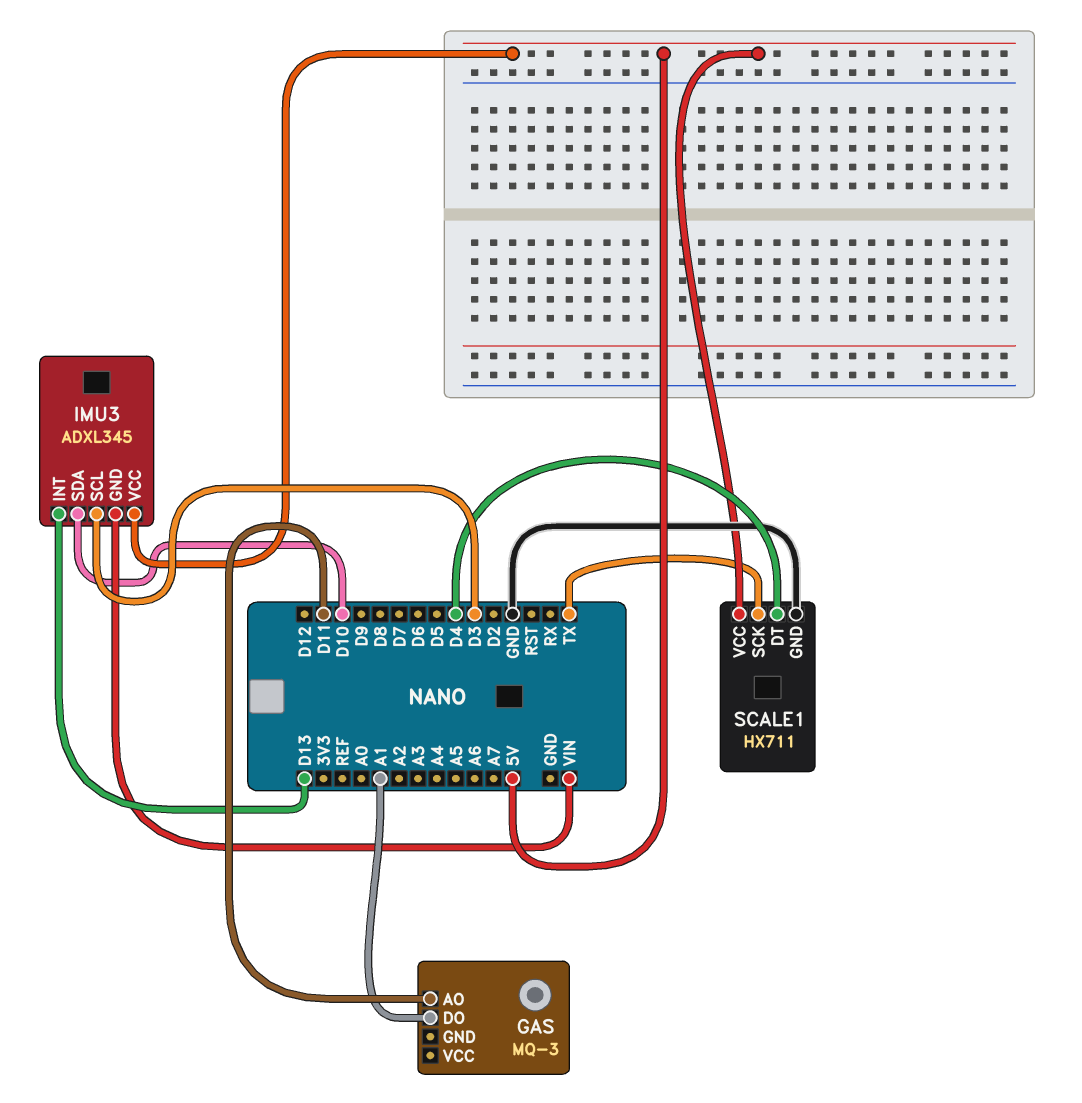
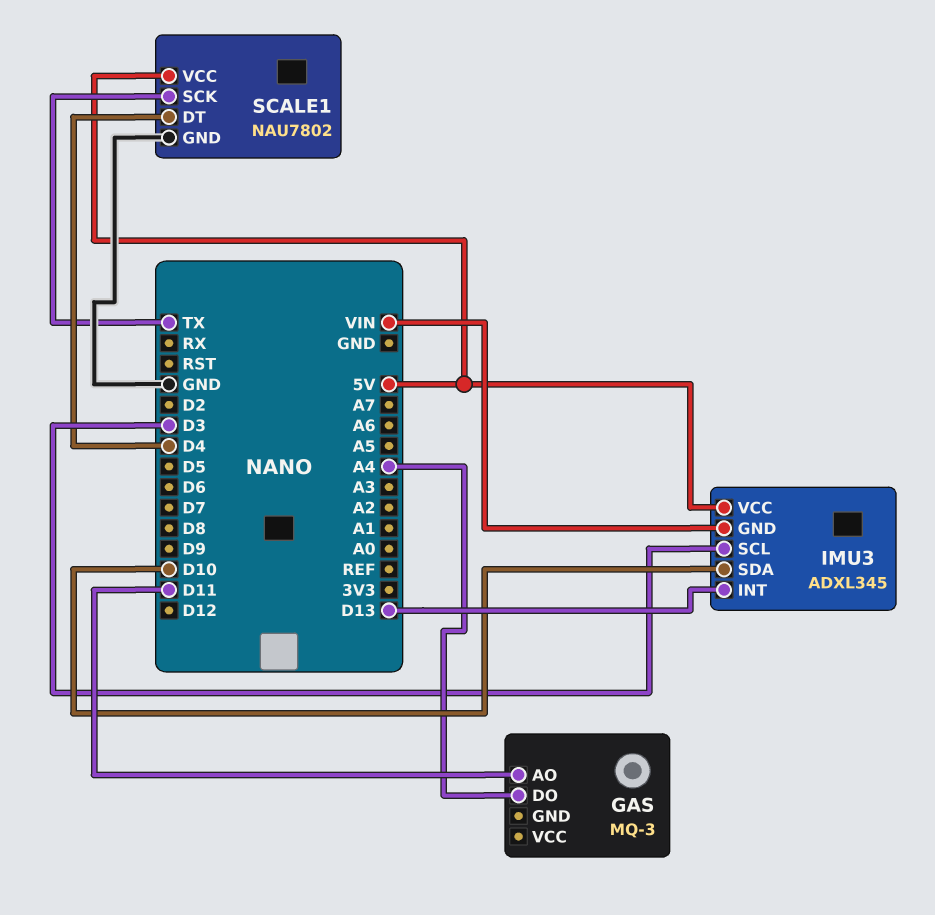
GAS pin DO: A1 -> A4
SCALE1: HX711 -> NAU7802

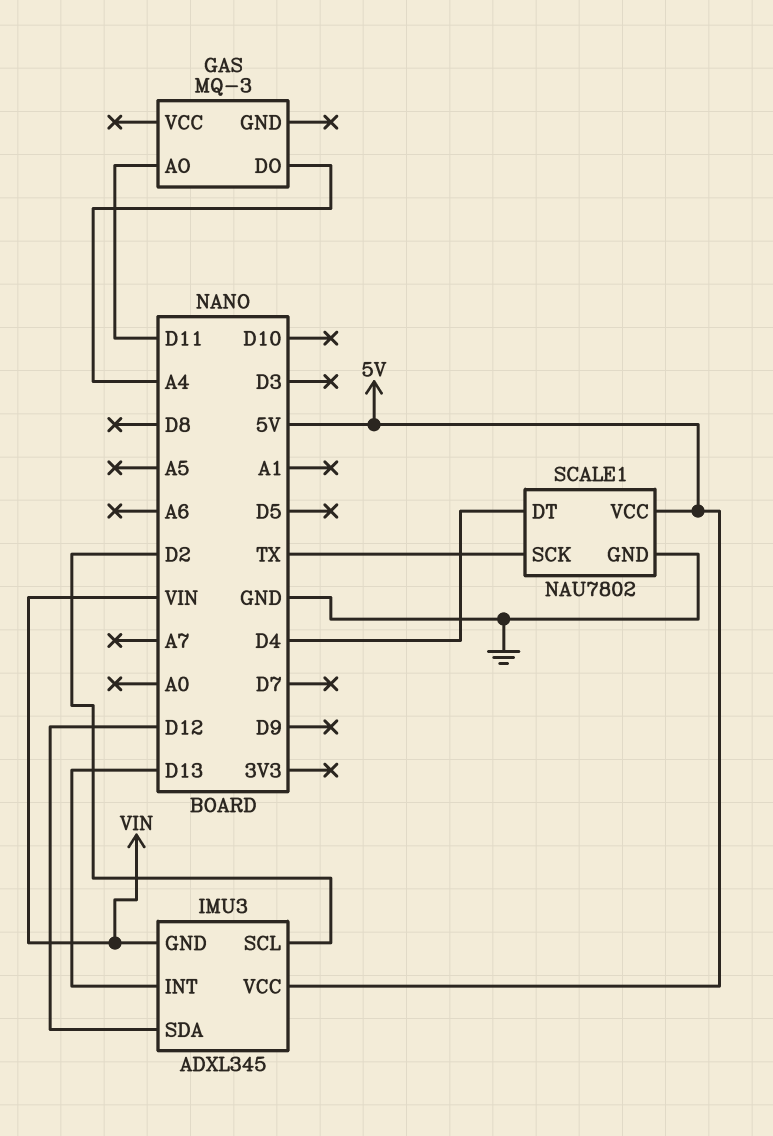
IMU3 pin SCL: D3 -> D2
IMU3 pin SDA: D10 -> D12

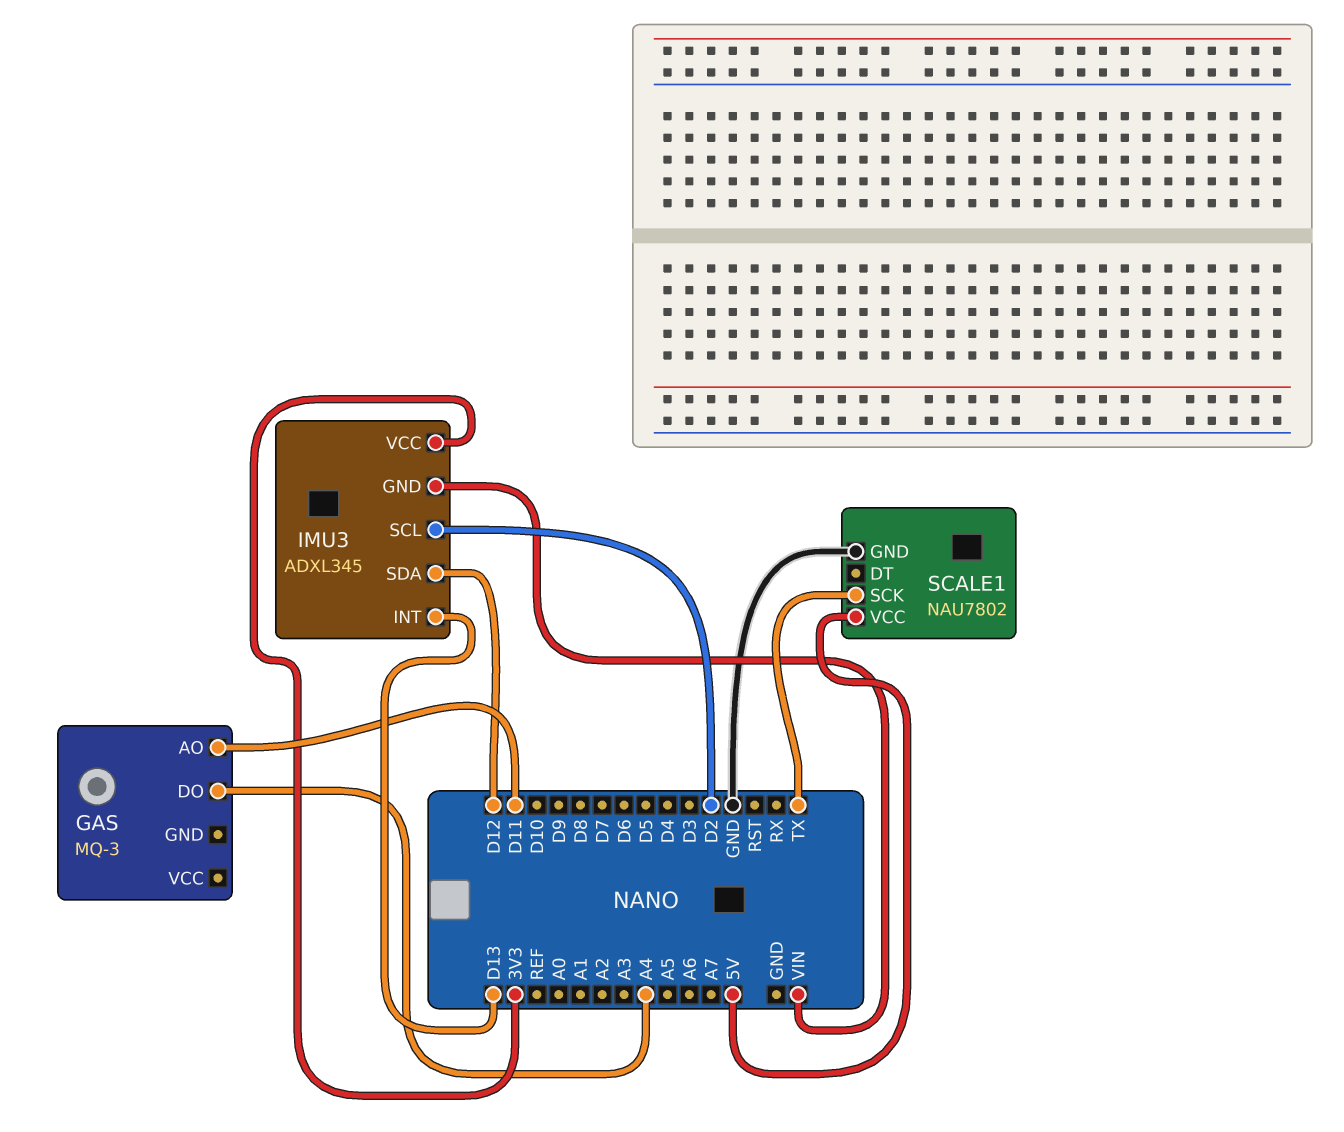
IMU3 pin VCC: 5V -> 3V3
SCALE1 pin DT: D4 -> none

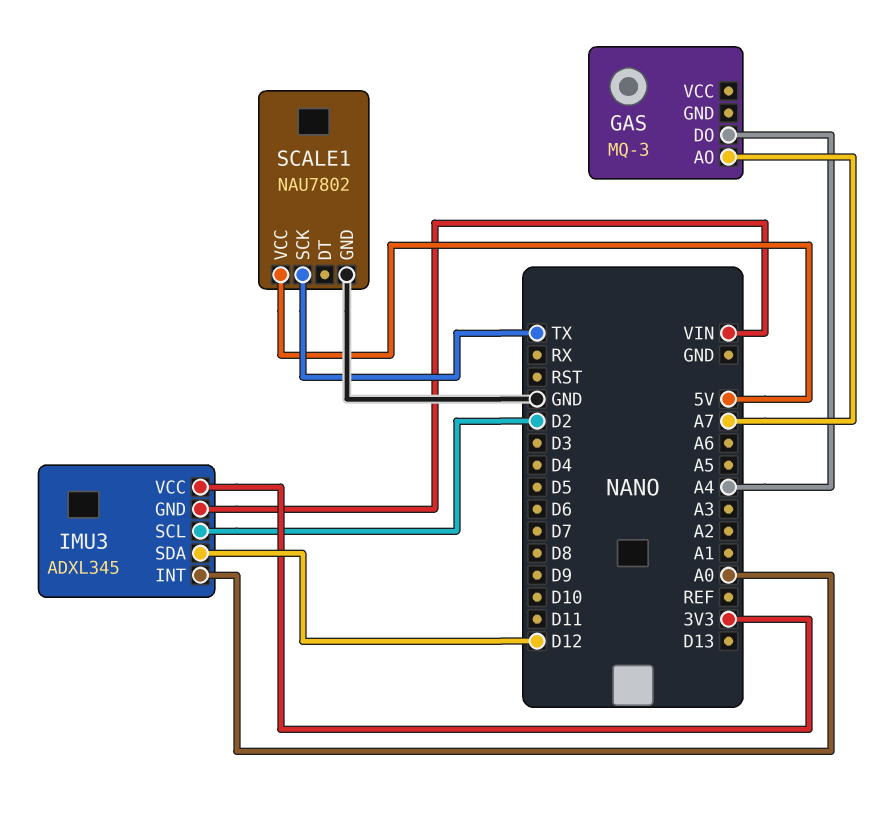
GAS pin AO: D11 -> A7
IMU3 pin INT: D13 -> A0

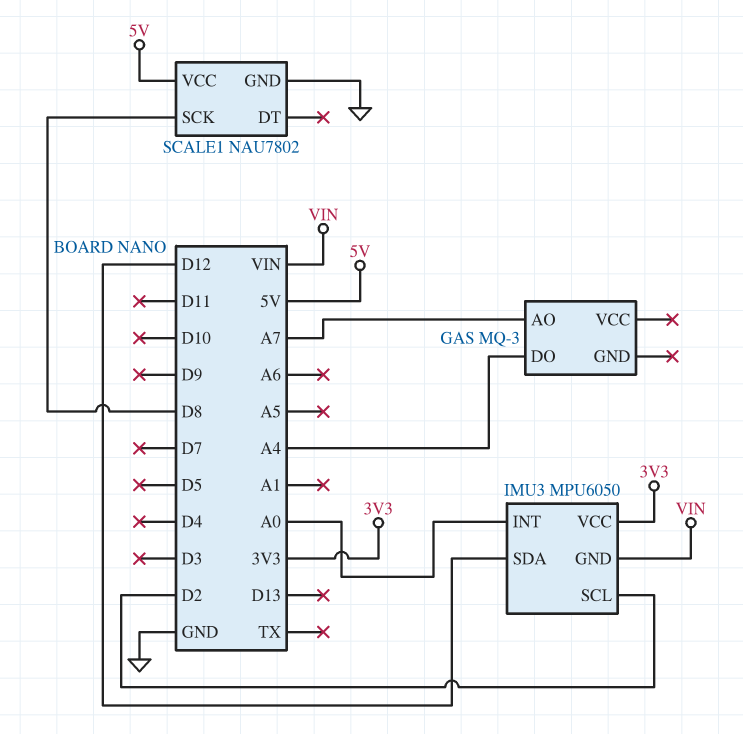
IMU3: ADXL345 -> MPU6050
SCALE1 pin SCK: TX -> D8

